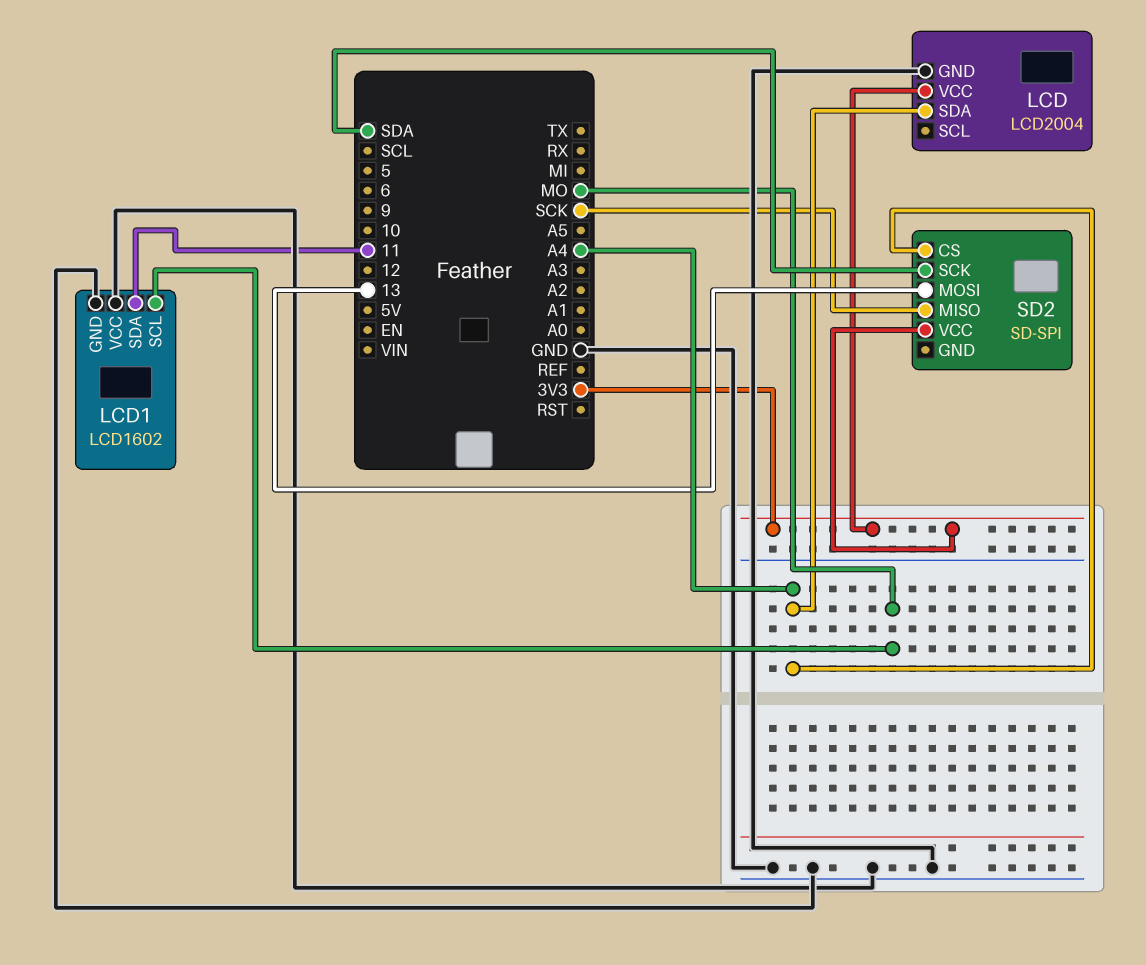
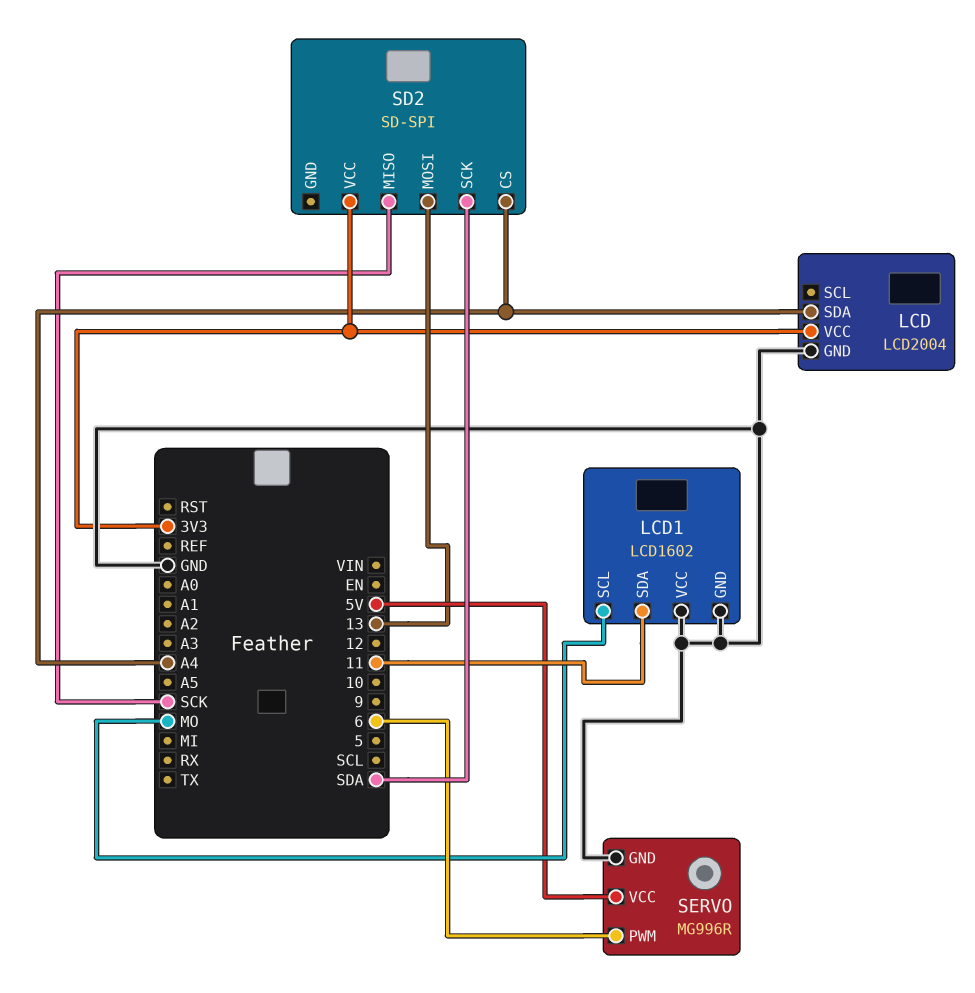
SERVO: none -> MG996R
SERVO pin GND: none -> GND
SERVO pin PWM: none -> 6
SERVO pin VCC: none -> 5V

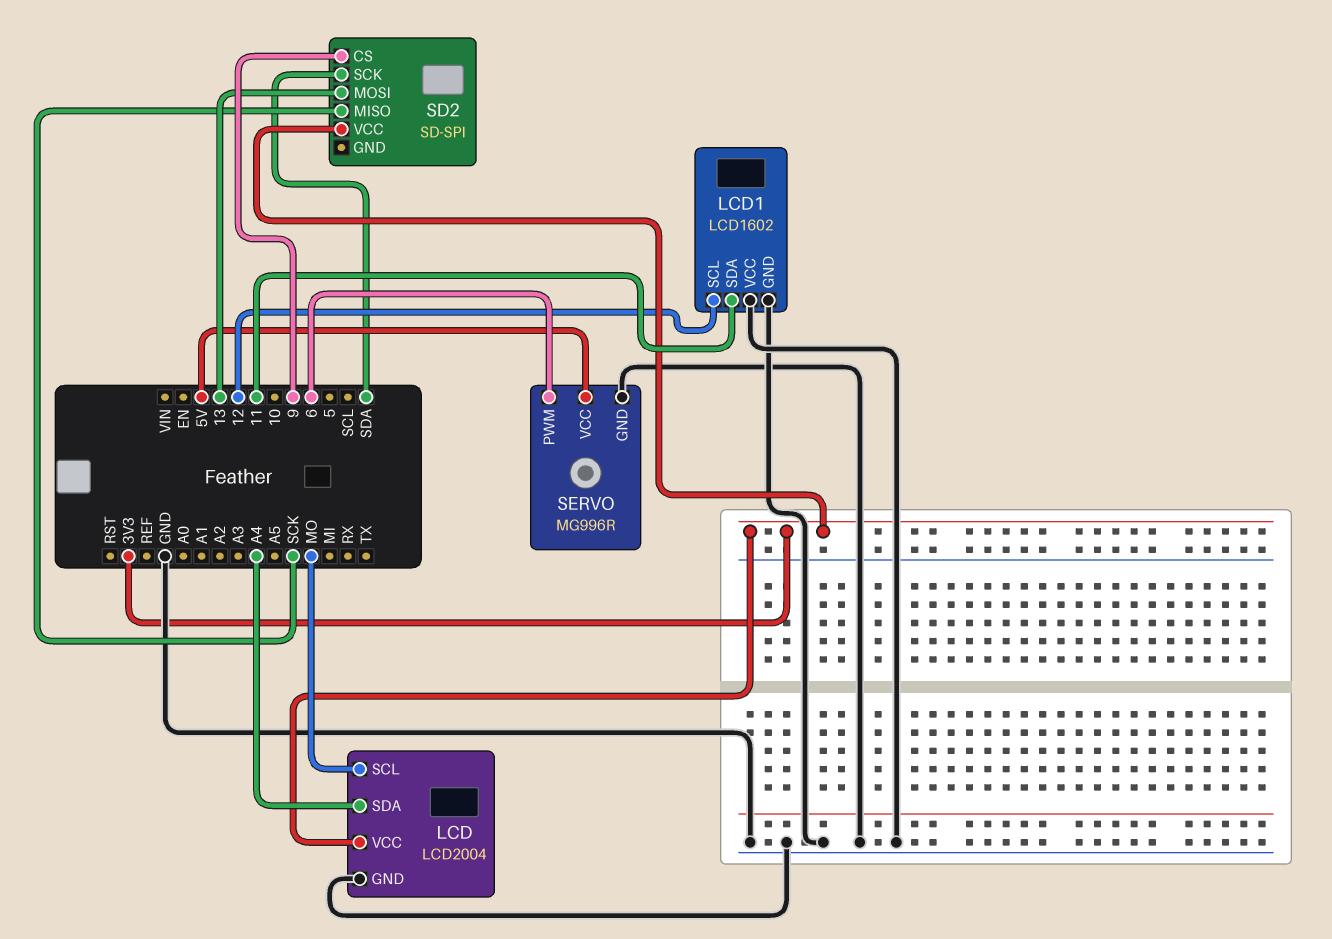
LCD pin SCL: none -> MO
LCD1 pin SCL: MO -> 12
SD2 pin CS: A4 -> 9

